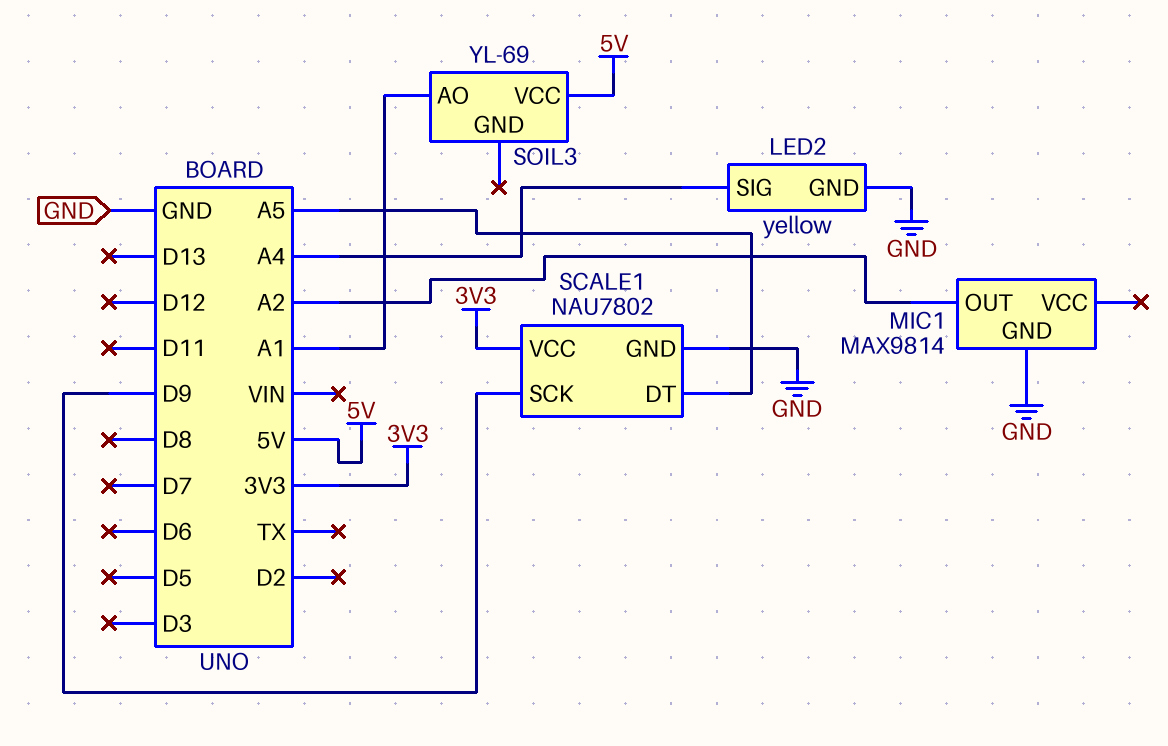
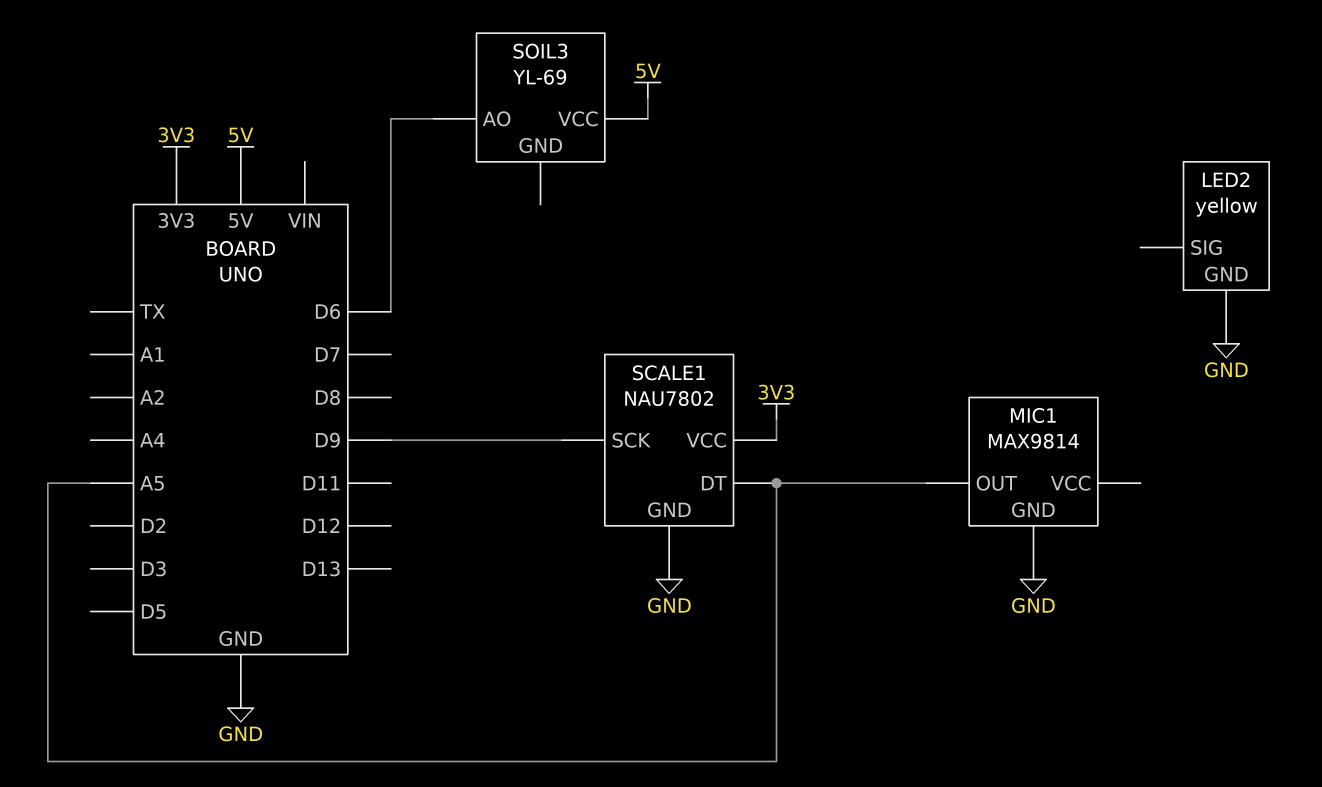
LED2 pin SIG: A4 -> none
MIC1 pin OUT: A2 -> A5
SOIL3 pin AO: A1 -> D6

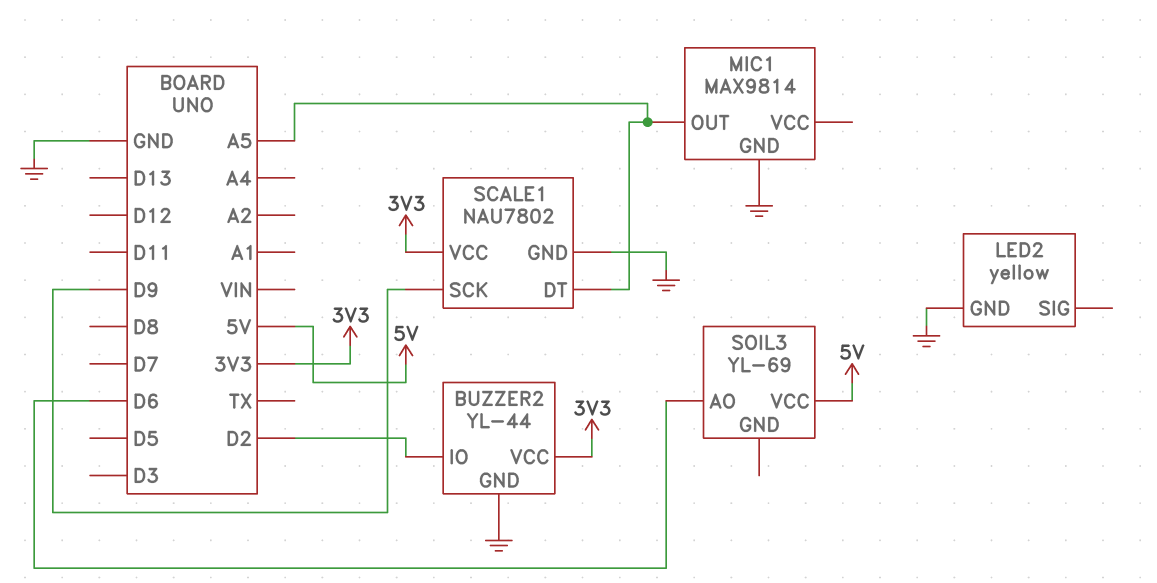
BUZZER2: none -> YL-44
BUZZER2 pin GND: none -> GND
BUZZER2 pin IO: none -> D2
BUZZER2 pin VCC: none -> 3V3

